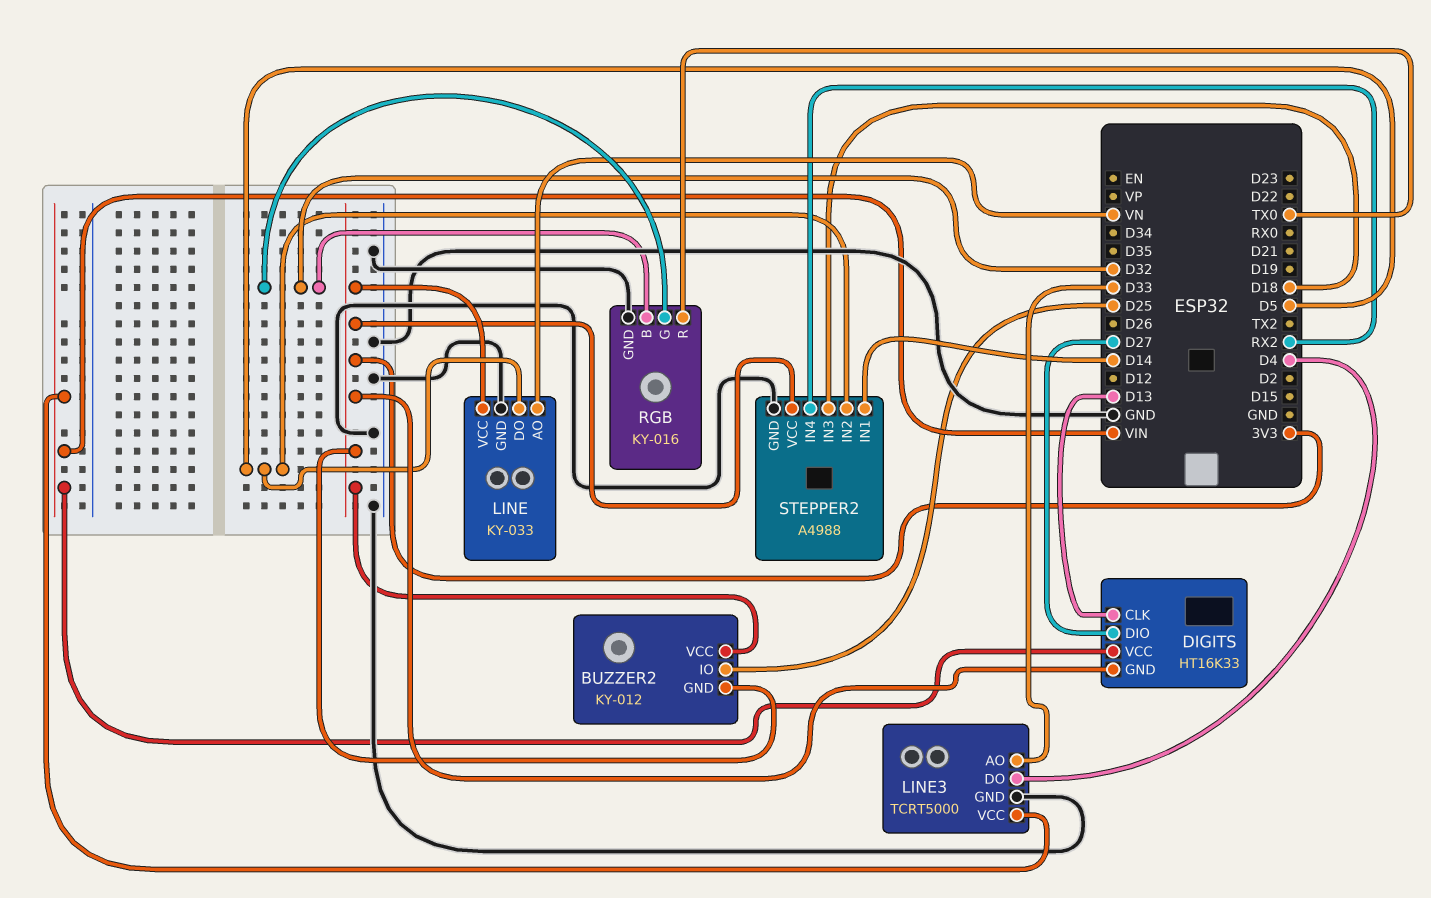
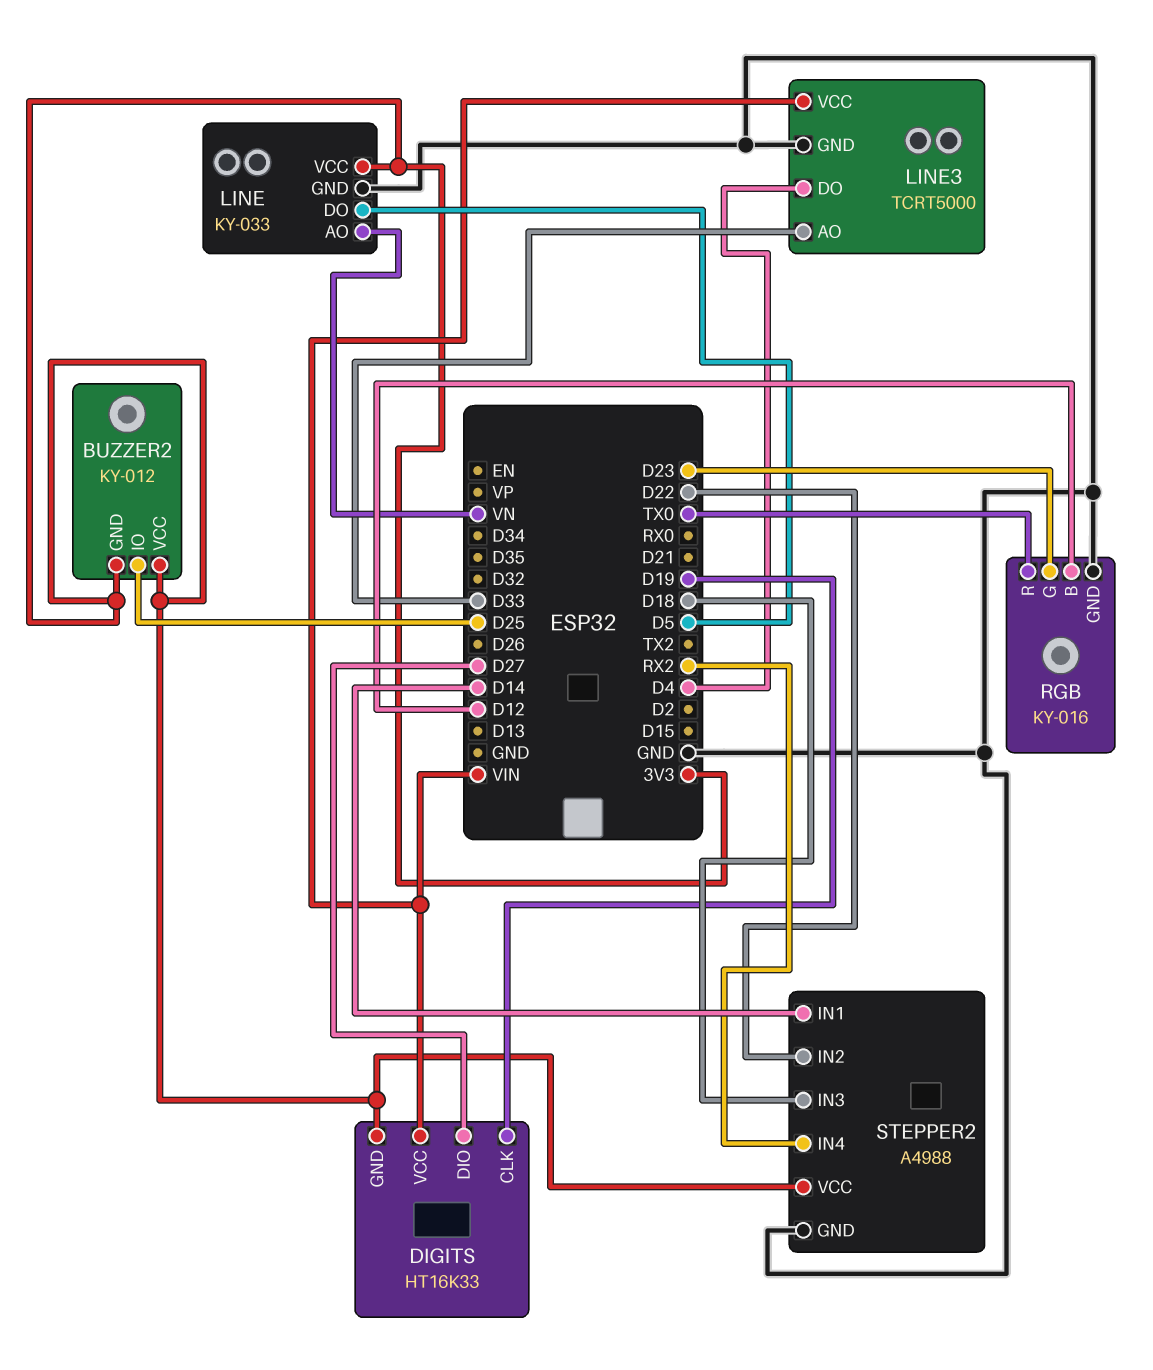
DIGITS pin CLK: D13 -> D19
RGB pin B: D32 -> D12
RGB pin G: D32 -> D23
STEPPER2 pin IN2: D5 -> D22

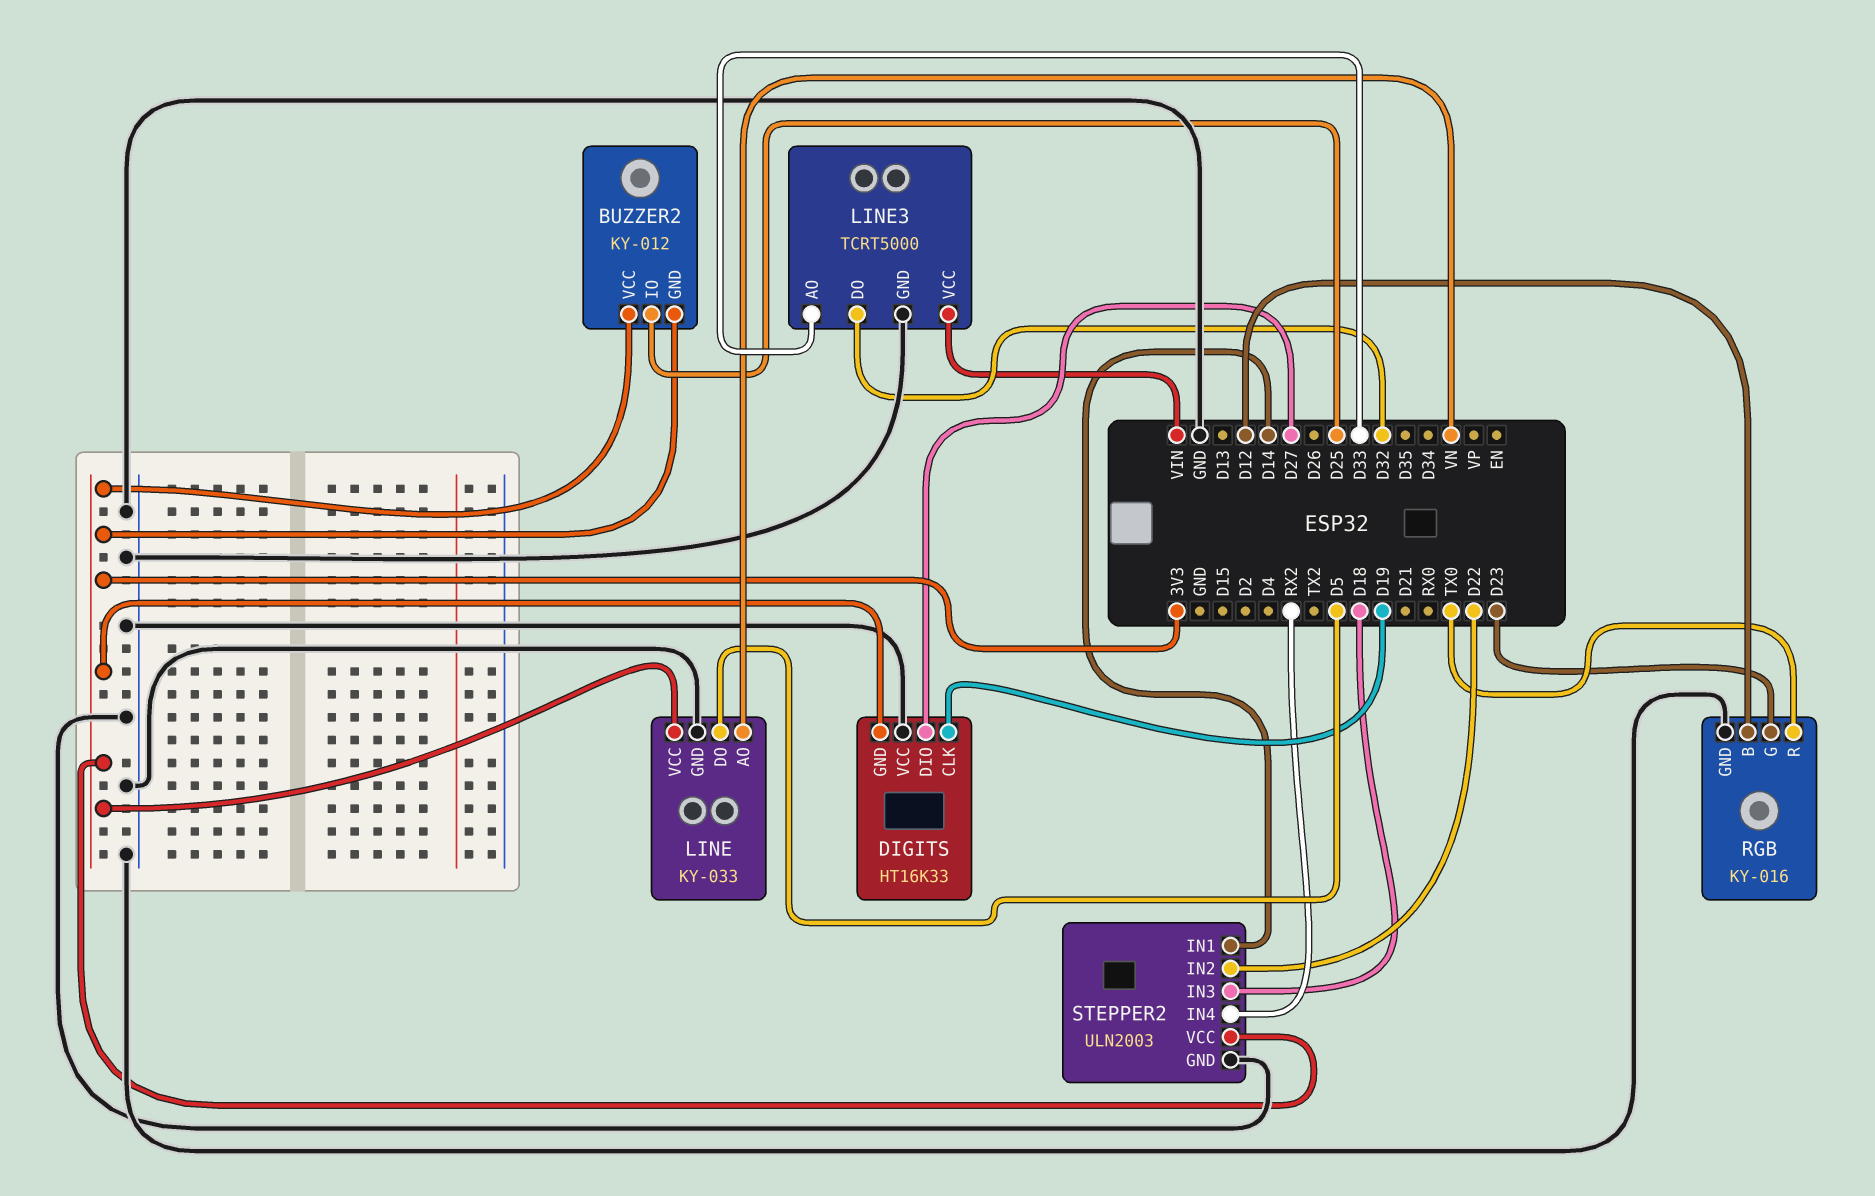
DIGITS pin VCC: VIN -> GND
LINE3 pin DO: D4 -> D32
STEPPER2: A4988 -> ULN2003

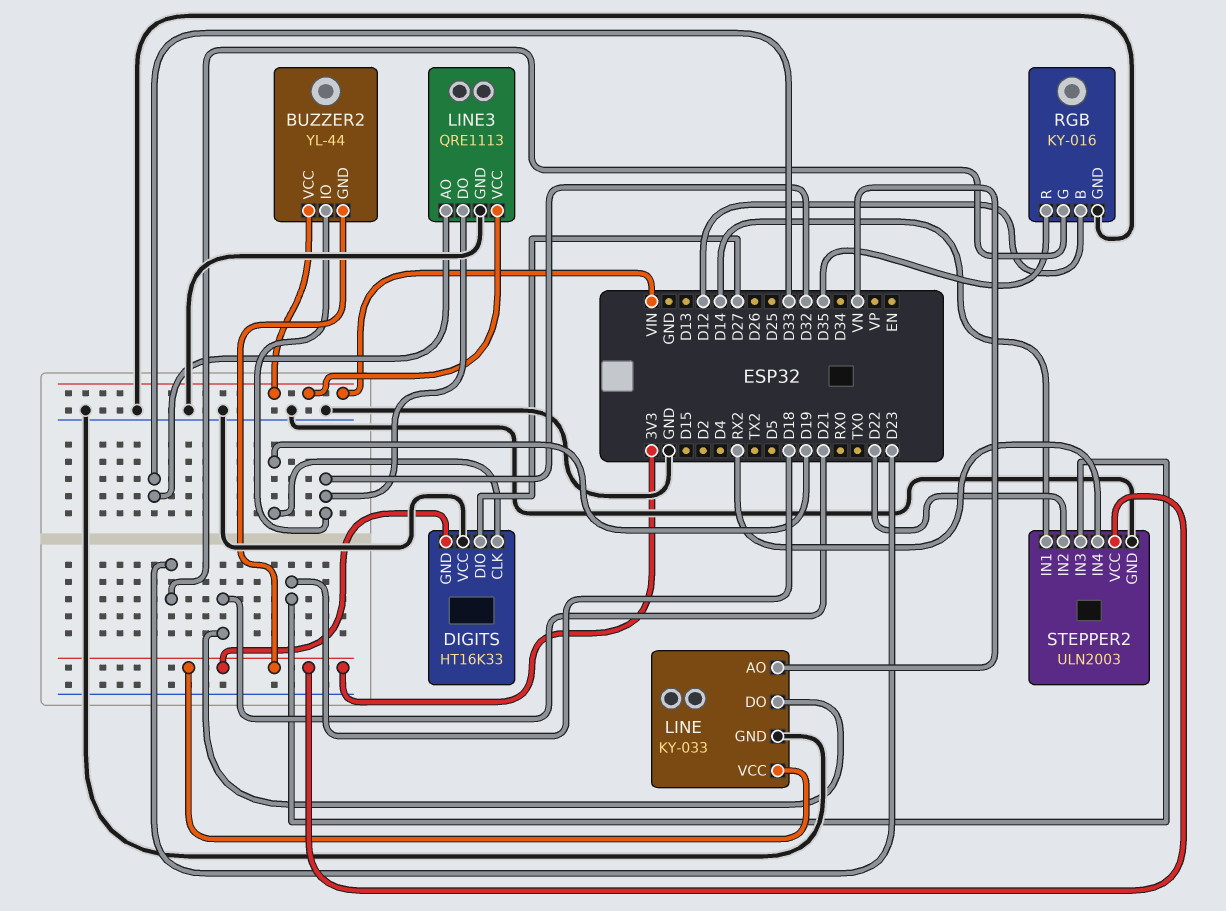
BUZZER2: KY-012 -> YL-44
BUZZER2 pin IO: D25 -> D32
BUZZER2 pin VCC: 3V3 -> VIN
LINE pin DO: D5 -> D21
LINE3: TCRT5000 -> QRE1113
RGB pin R: TX0 -> D35

